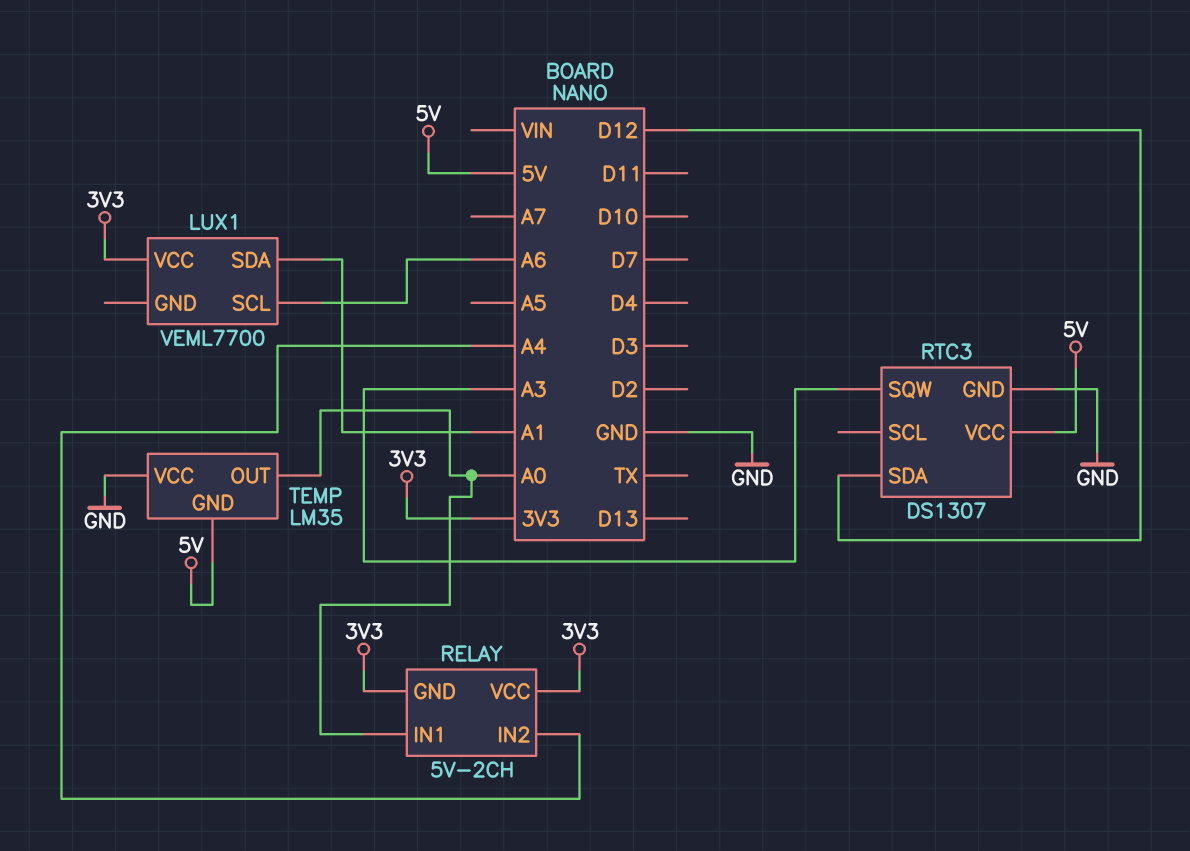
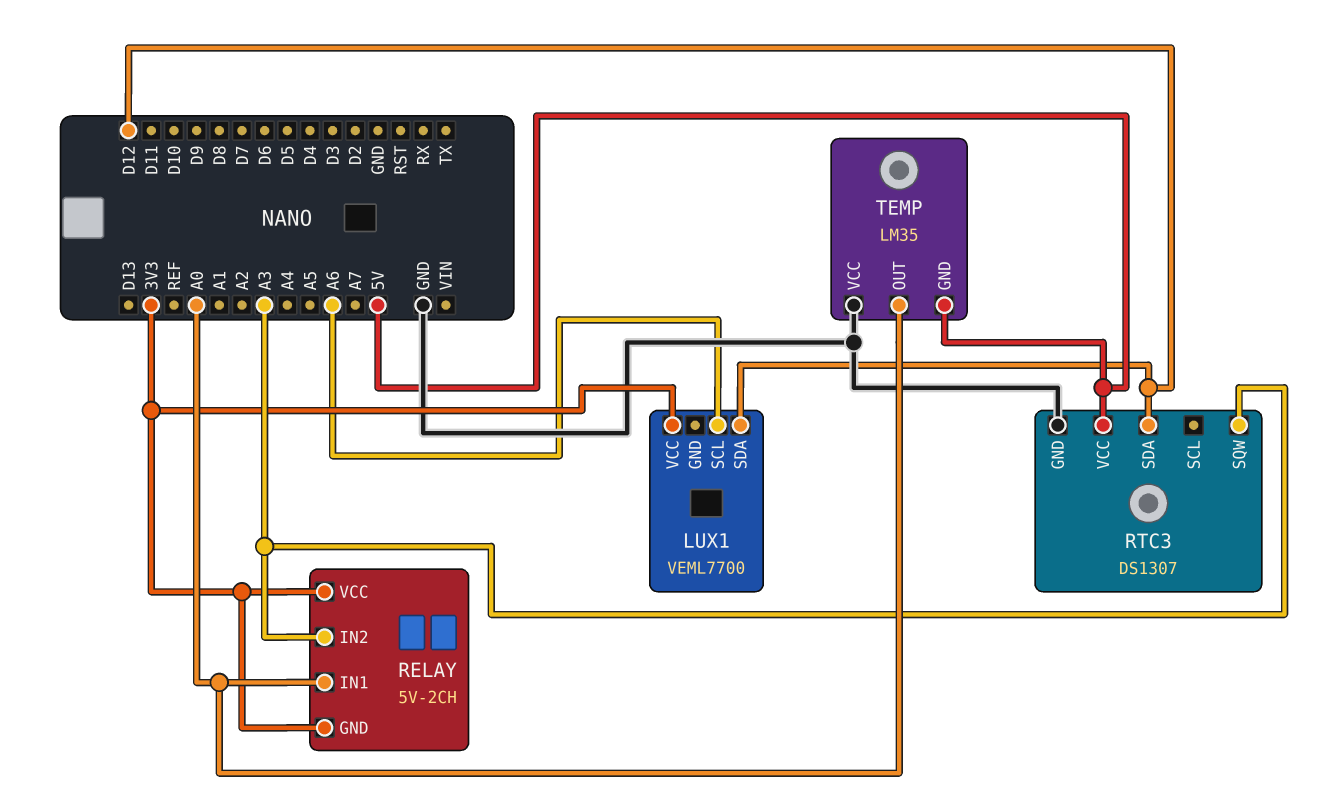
LUX1 pin SDA: A1 -> D12
RELAY pin IN2: A4 -> A3

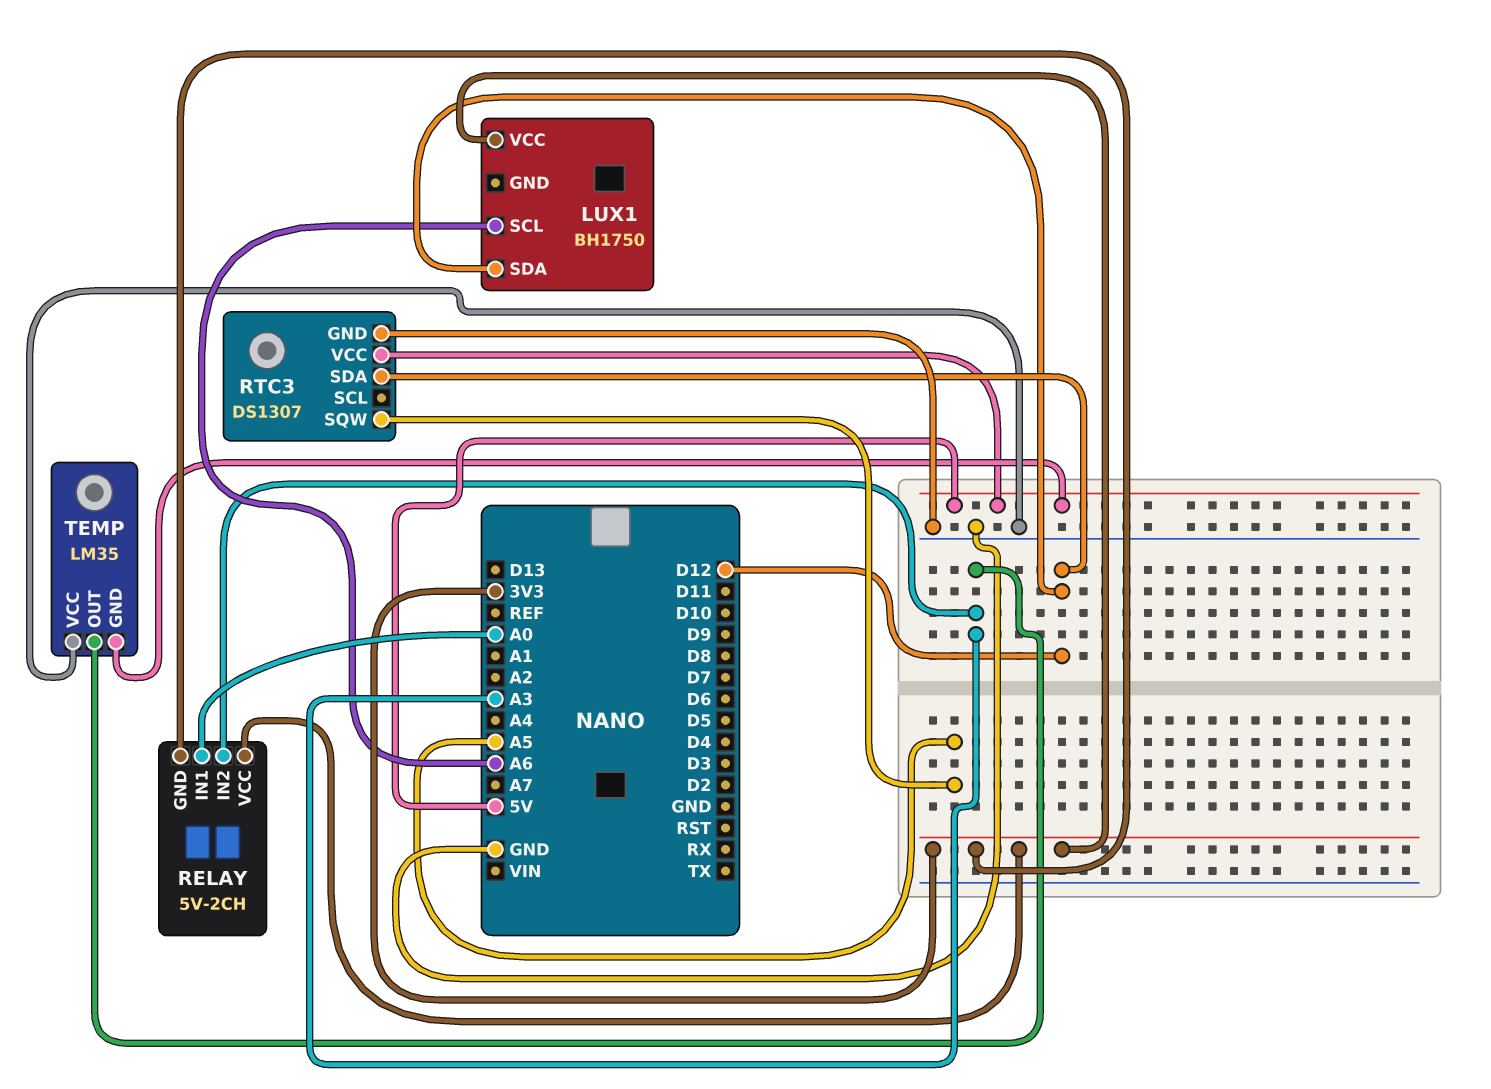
LUX1: VEML7700 -> BH1750
RTC3 pin SQW: A3 -> A5
TEMP pin OUT: A0 -> A3

